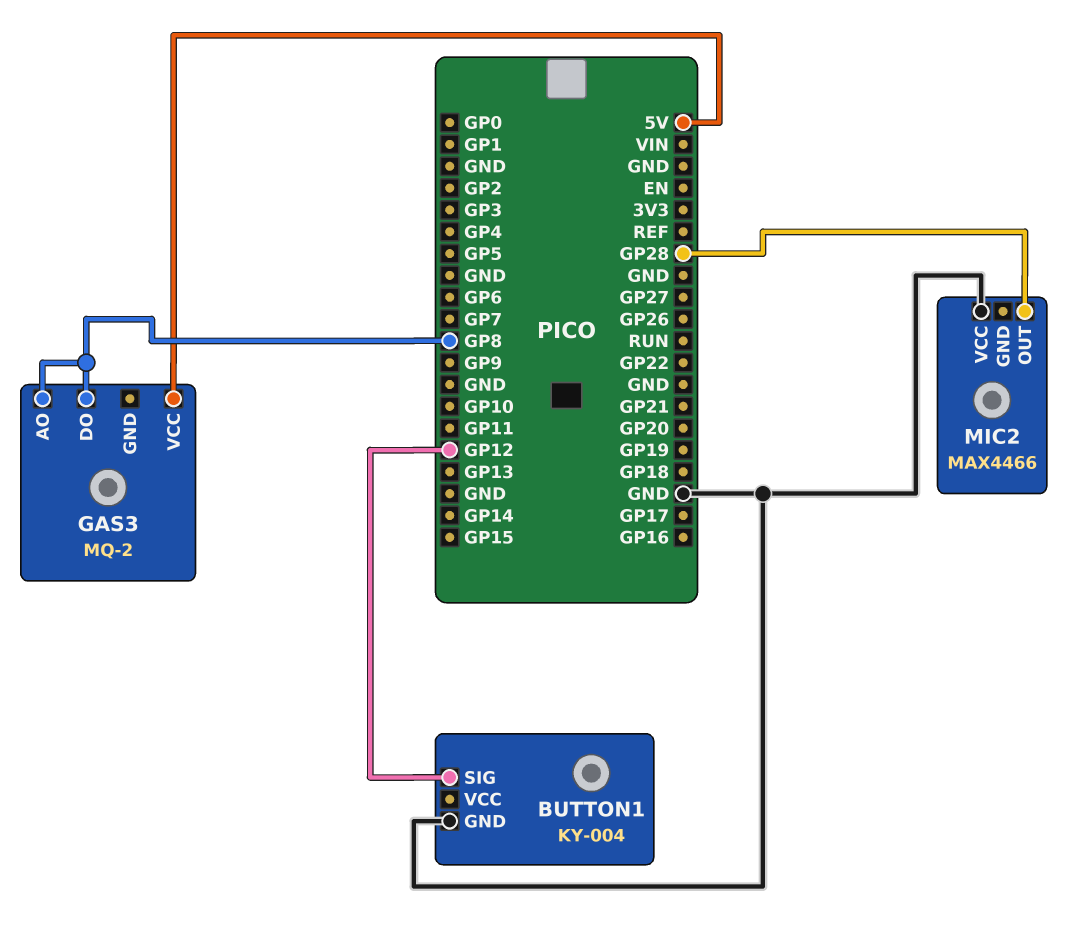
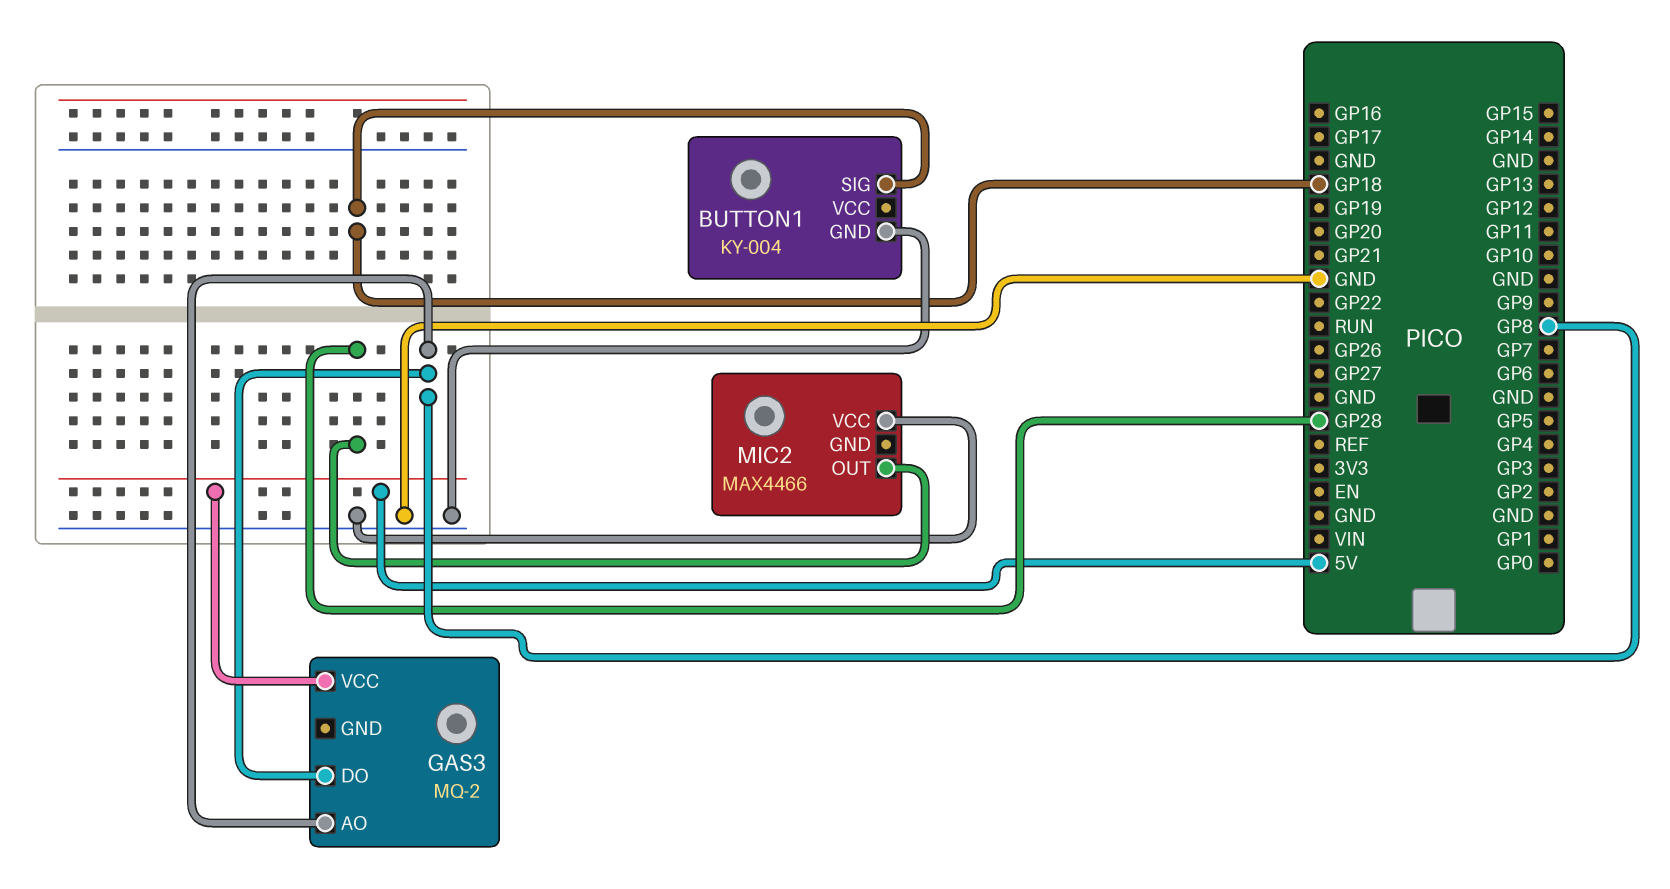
BUTTON1 pin SIG: GP12 -> GP18

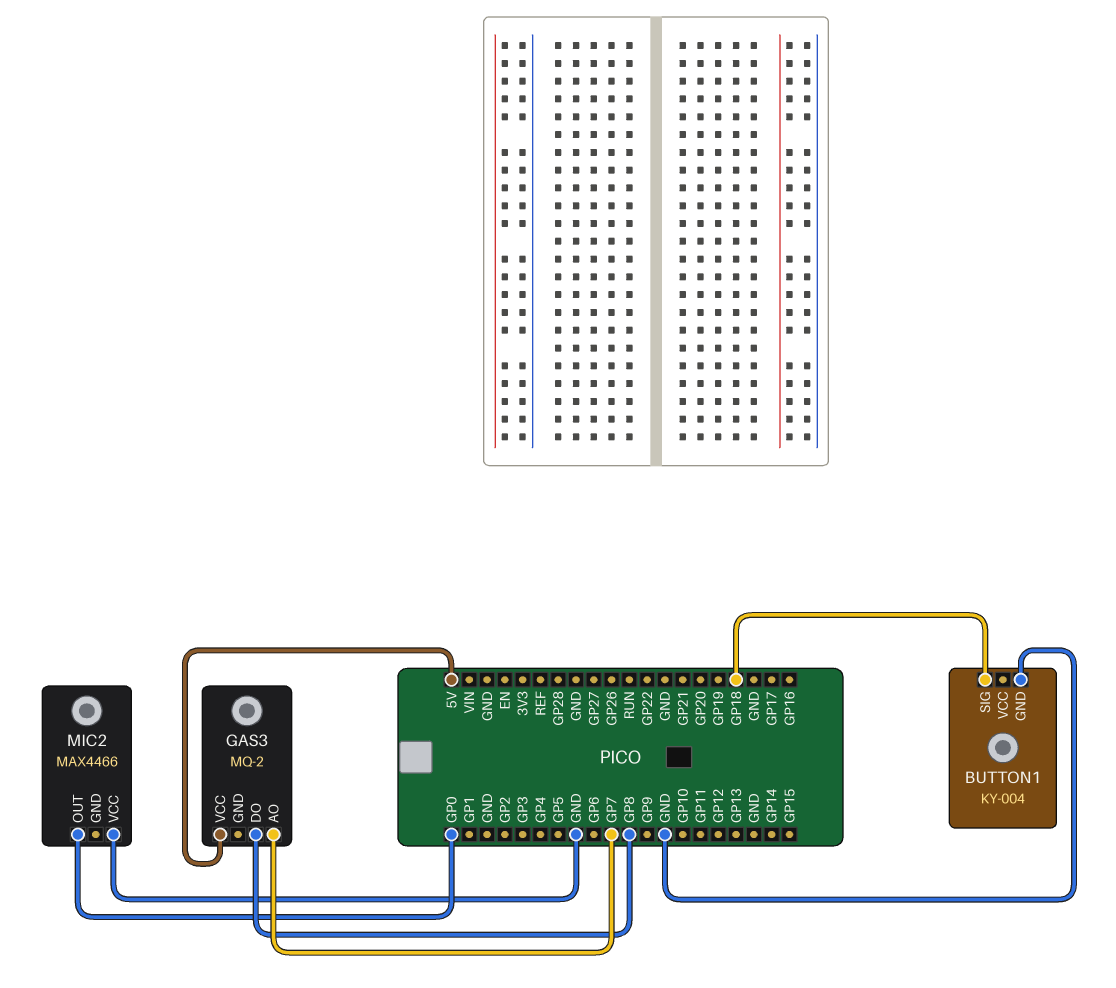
GAS3 pin AO: GP8 -> GP7
MIC2 pin OUT: GP28 -> GP0

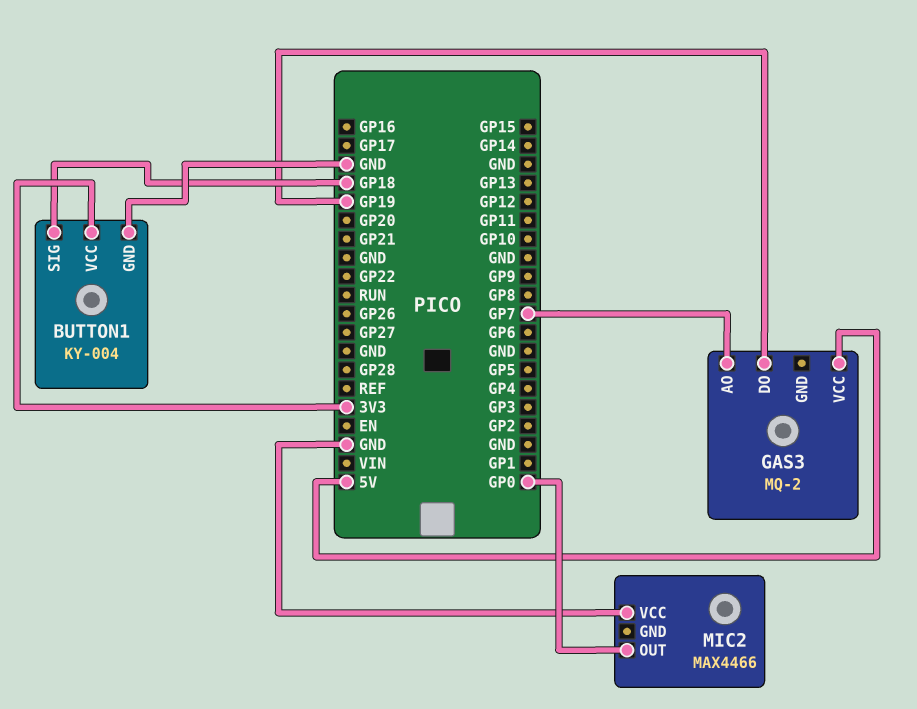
BUTTON1 pin VCC: none -> 3V3
GAS3 pin DO: GP8 -> GP19

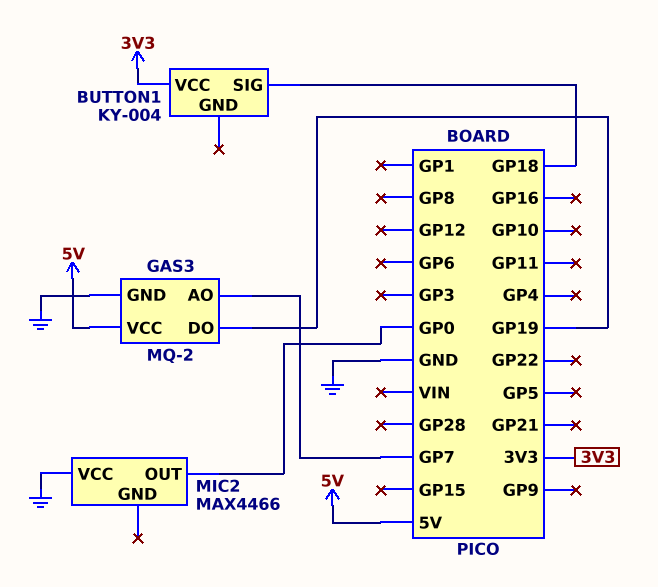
BUTTON1 pin GND: GND -> none
GAS3 pin GND: none -> GND

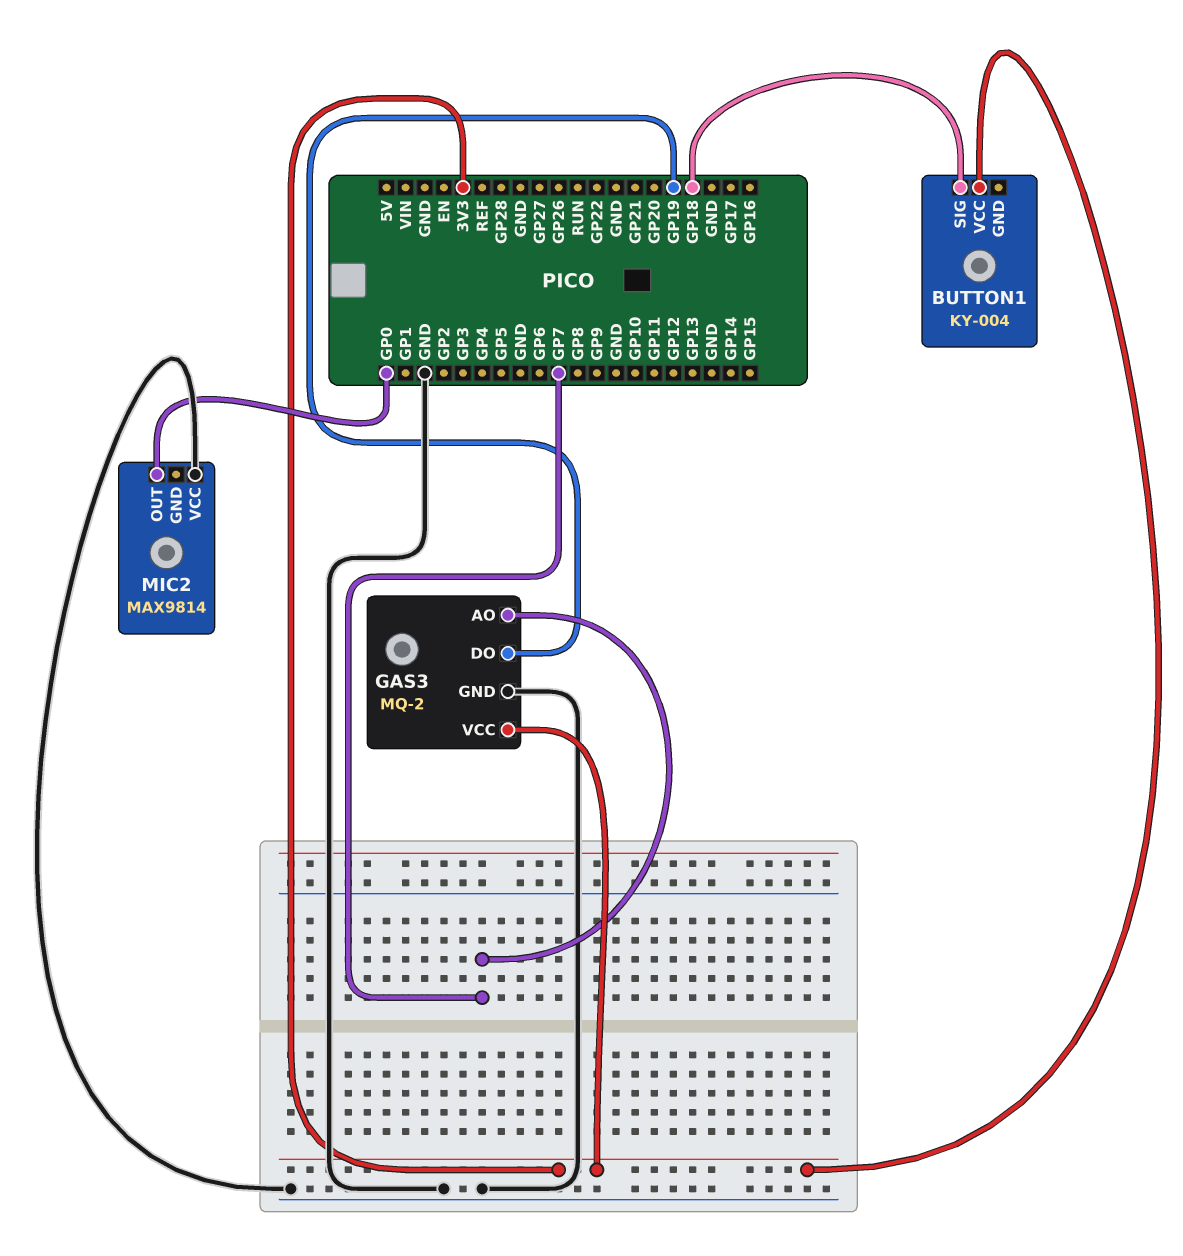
GAS3 pin VCC: 5V -> 3V3
MIC2: MAX4466 -> MAX9814

